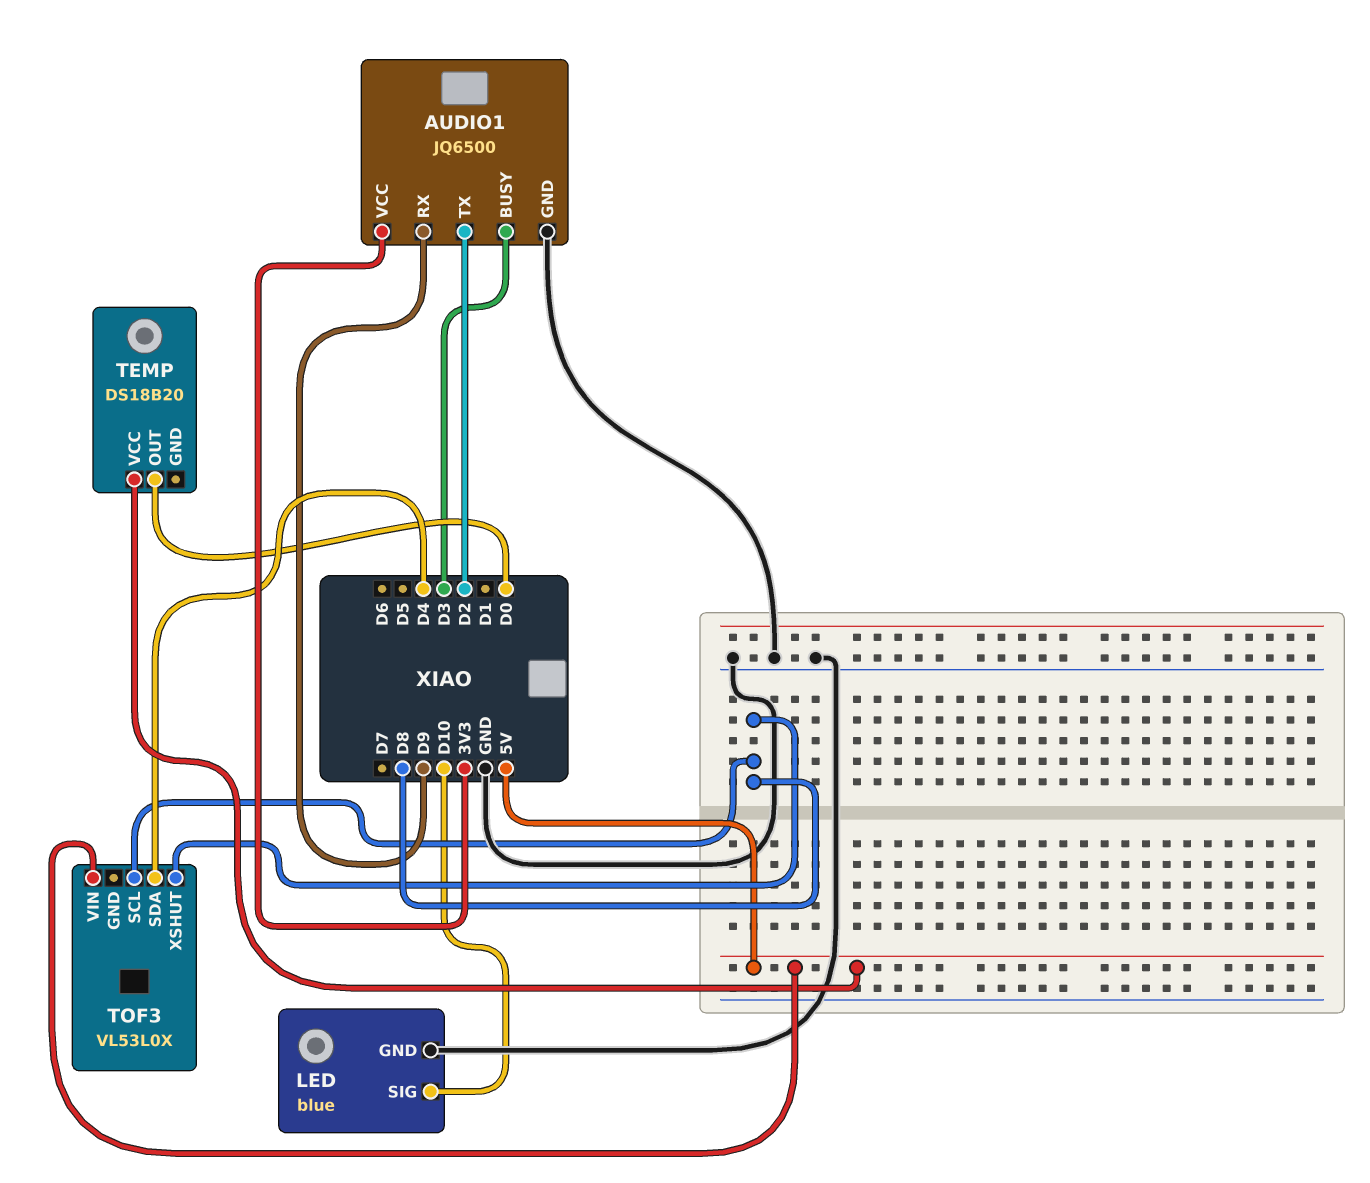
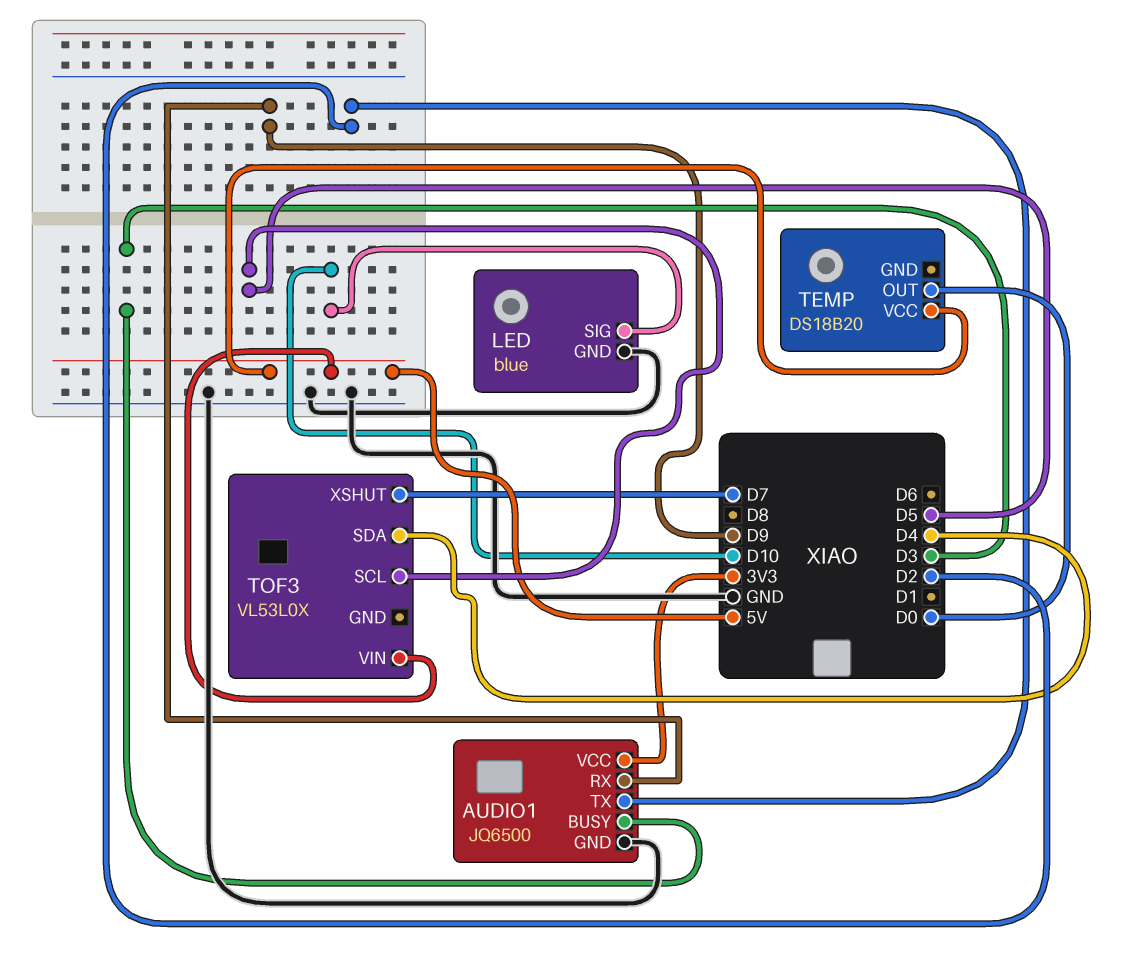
TOF3 pin SCL: D8 -> D5
TOF3 pin XSHUT: D8 -> D7

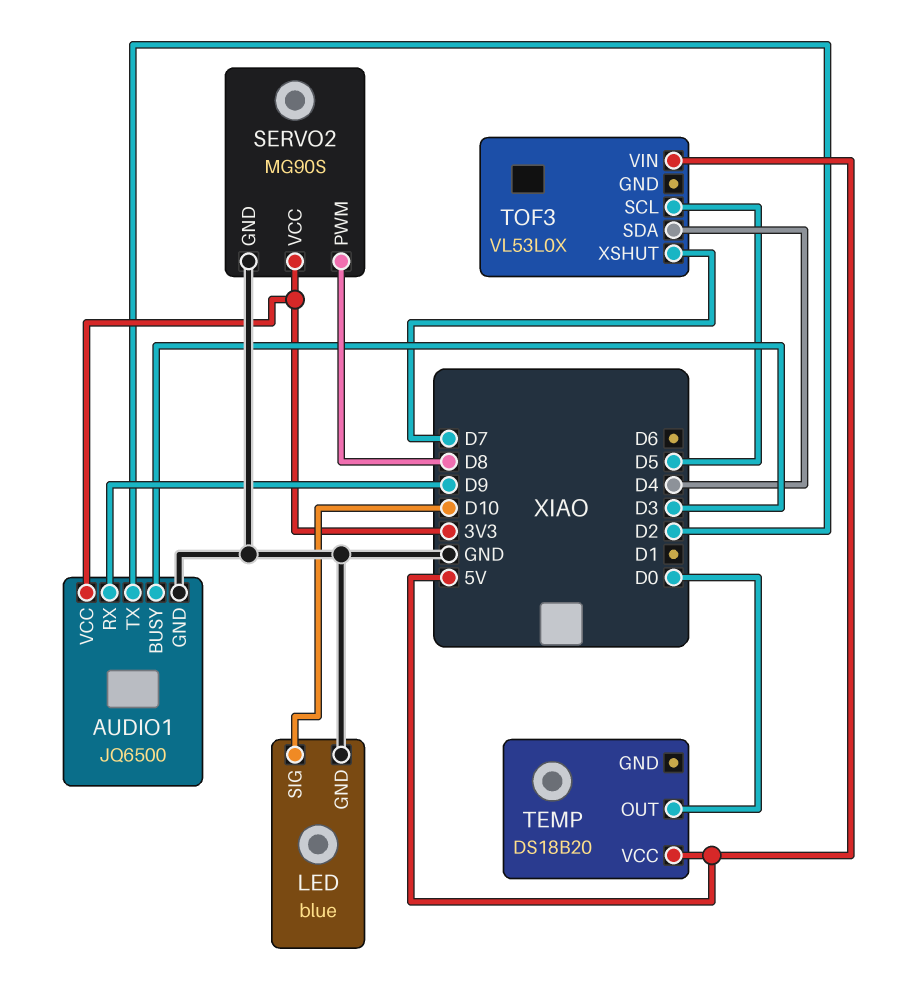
SERVO2: none -> MG90S
SERVO2 pin GND: none -> GND
SERVO2 pin PWM: none -> D8
SERVO2 pin VCC: none -> 3V3

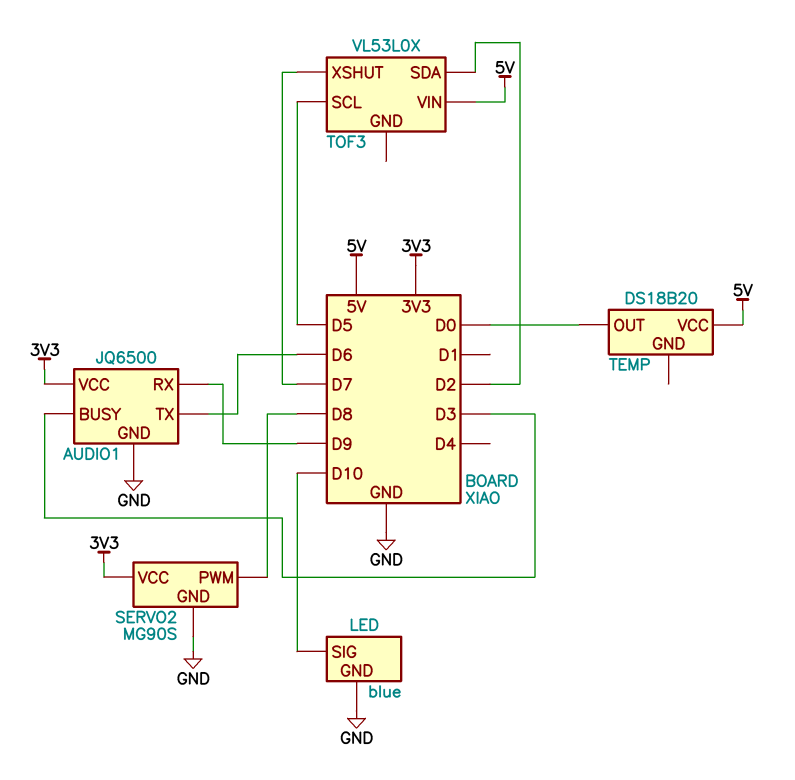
AUDIO1 pin TX: D2 -> D6
TOF3 pin SDA: D4 -> D2

